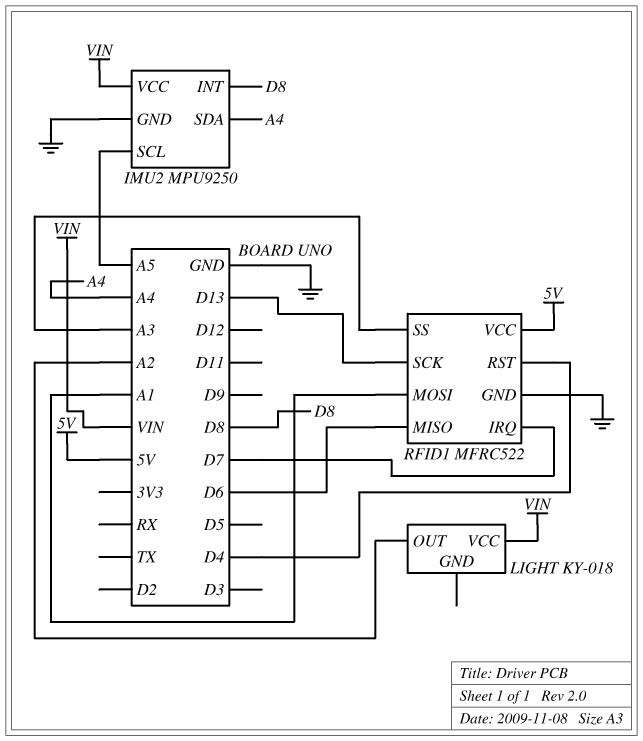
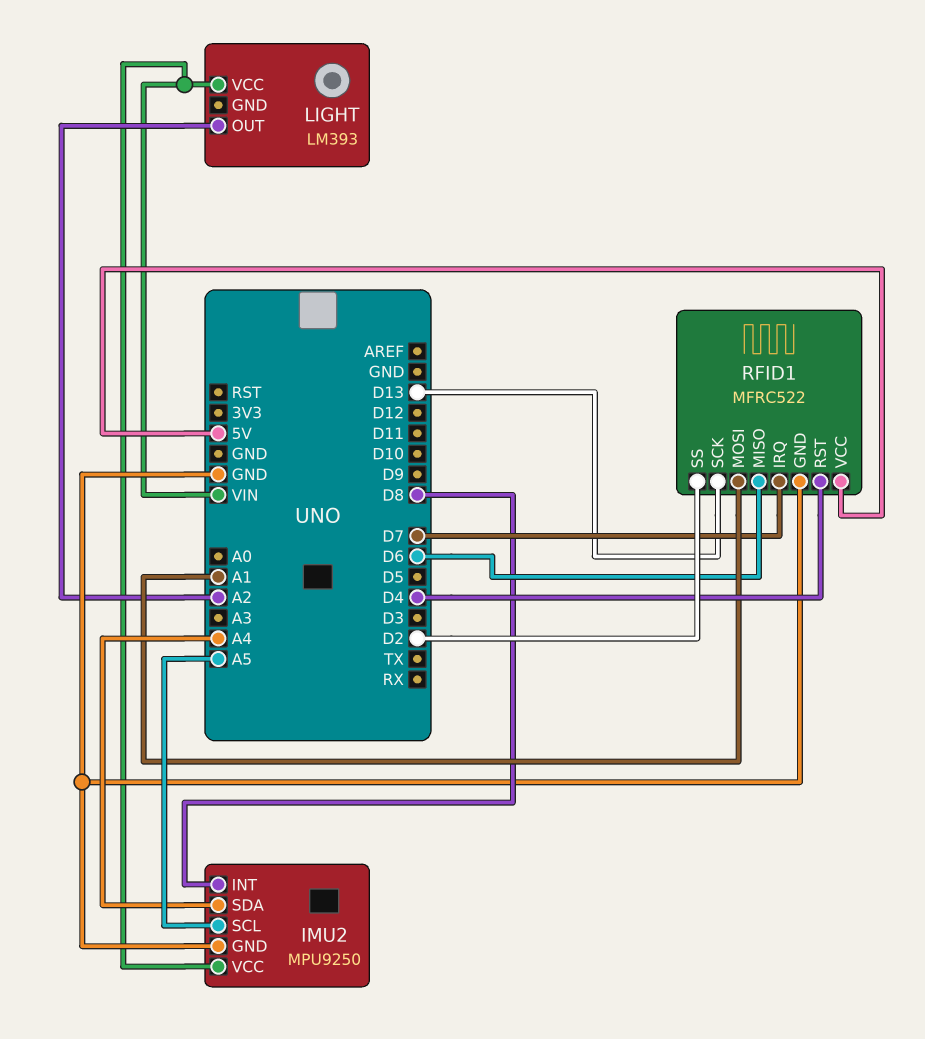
LIGHT: KY-018 -> LM393
RFID1 pin SS: A3 -> D2

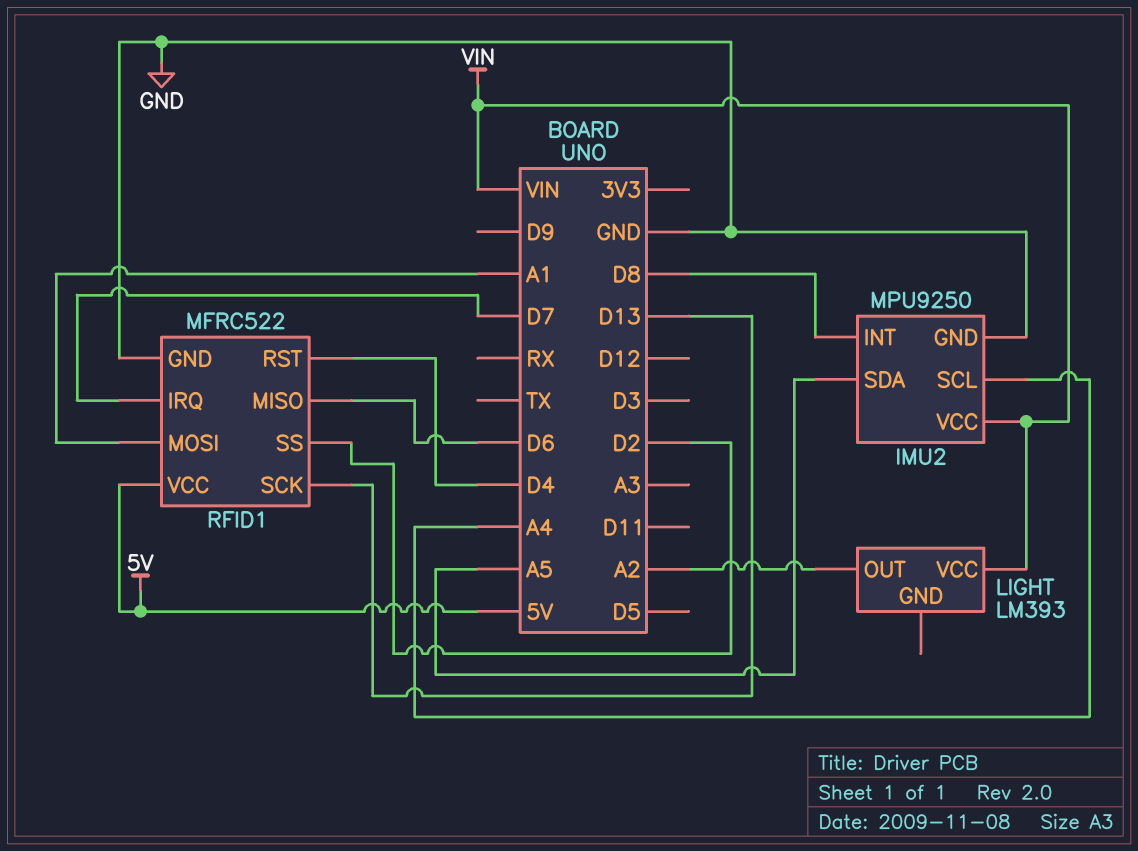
IMU2 pin SCL: A5 -> A4
IMU2 pin SDA: A4 -> A5

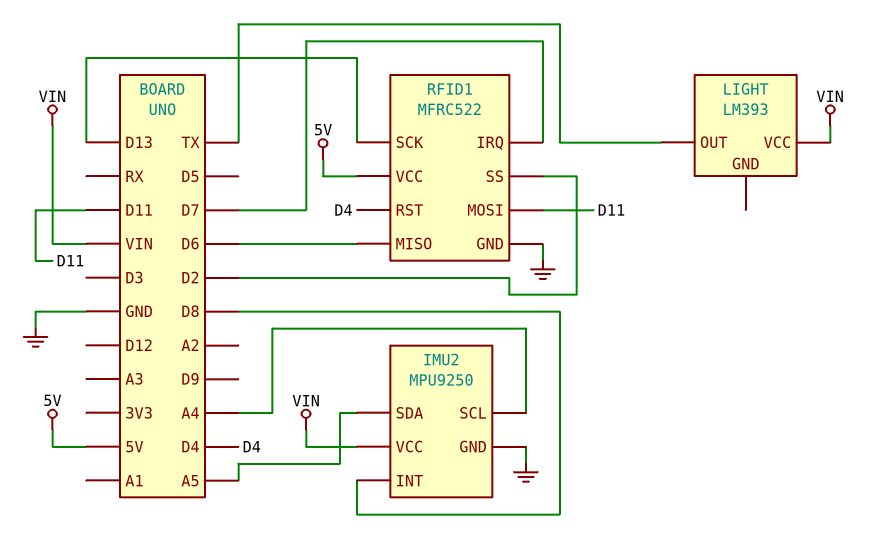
LIGHT pin OUT: A2 -> TX
RFID1 pin MOSI: A1 -> D11

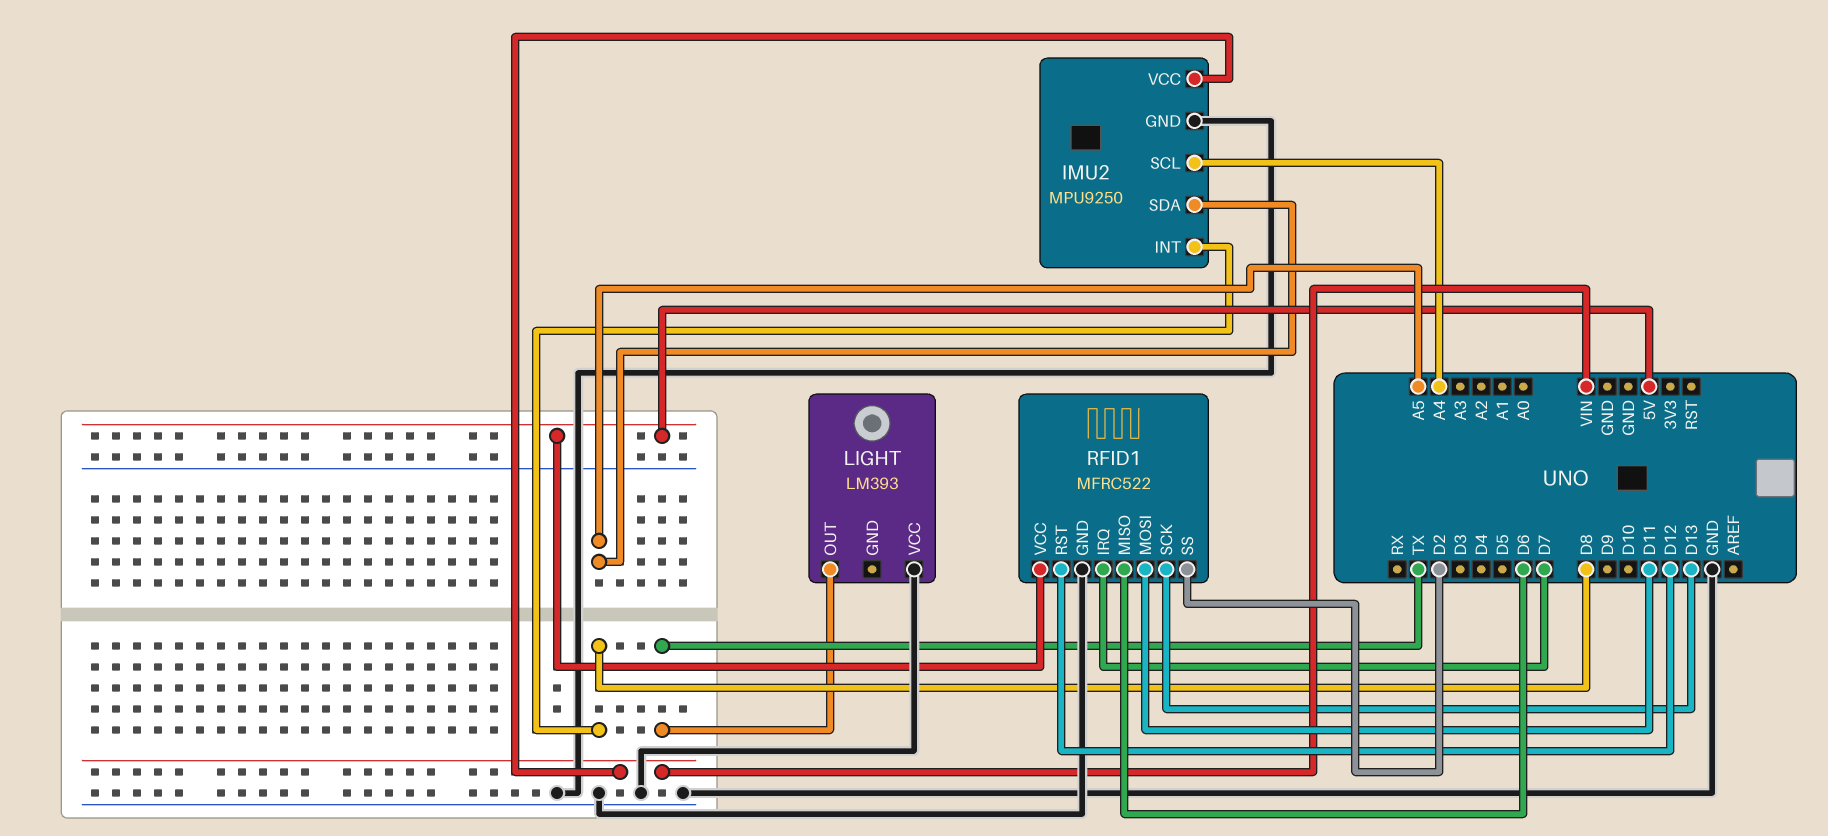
LIGHT pin VCC: VIN -> GND
RFID1 pin RST: D4 -> D12

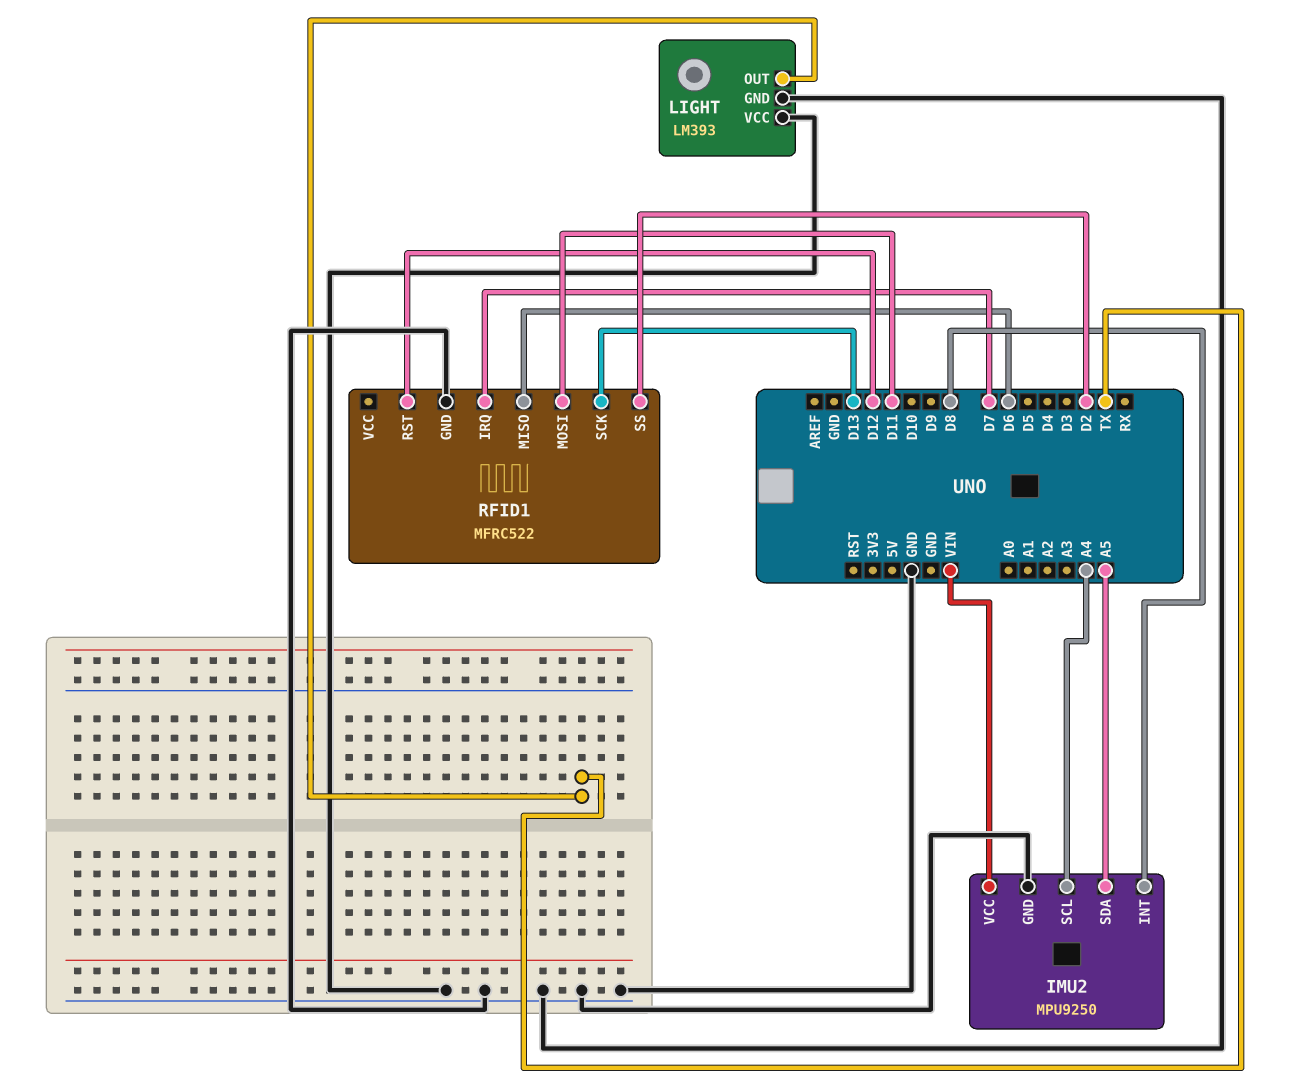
LIGHT pin GND: none -> GND
RFID1 pin VCC: 5V -> none

